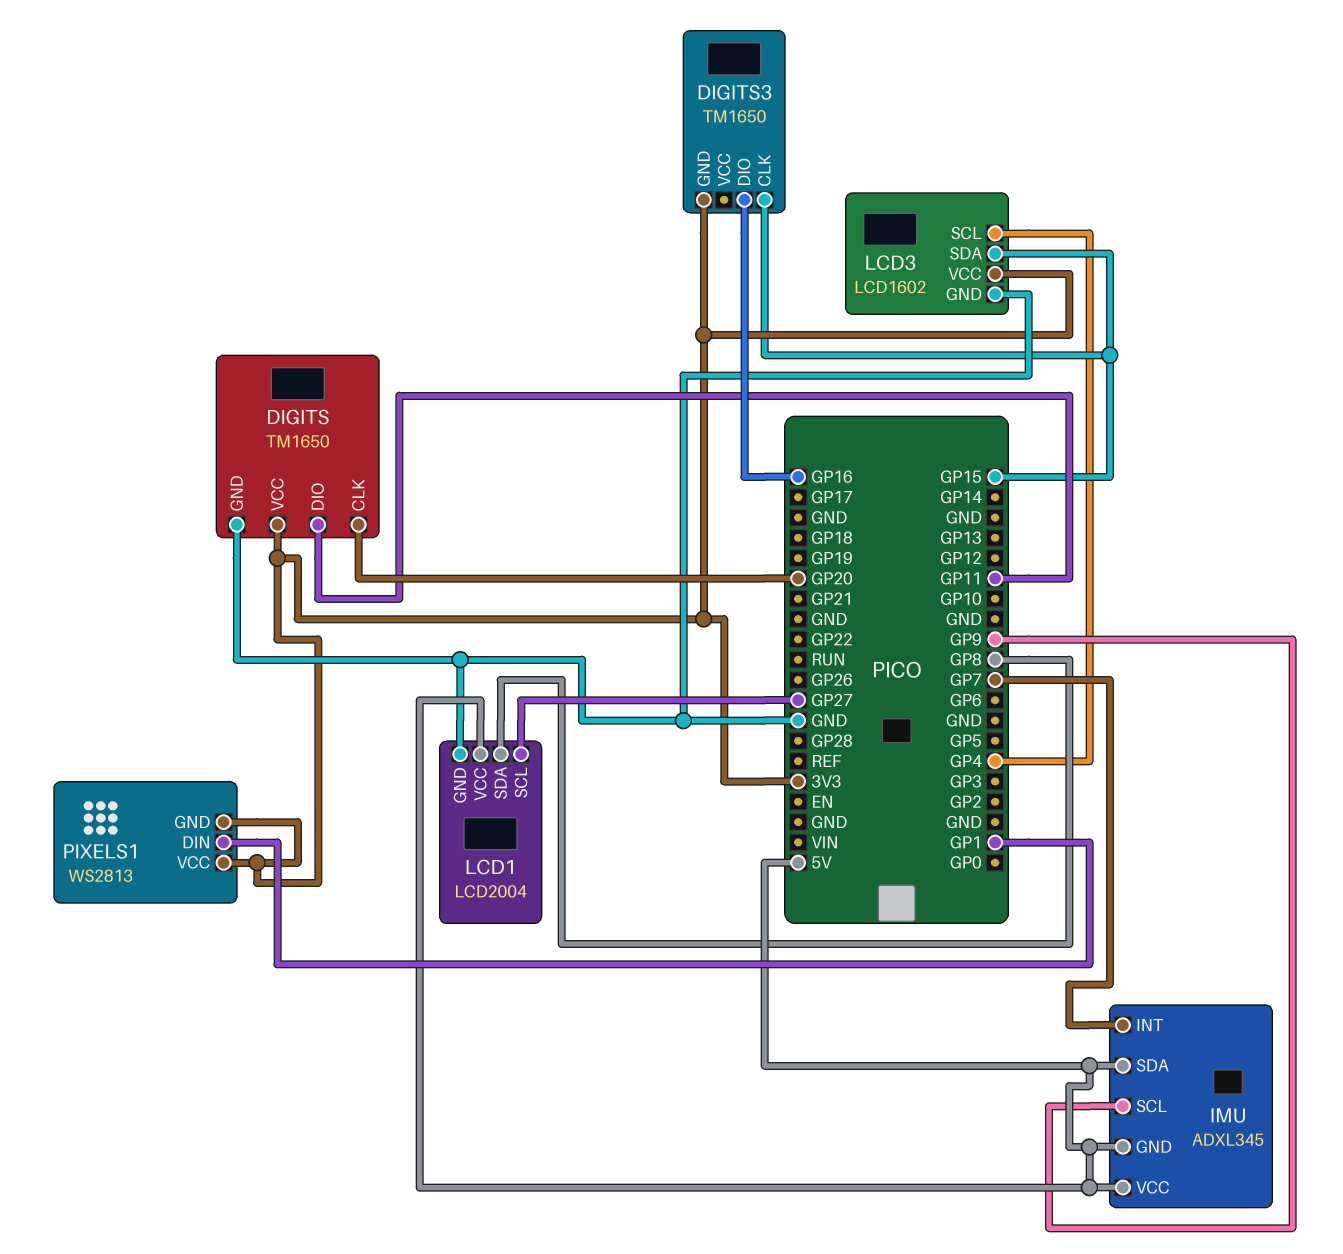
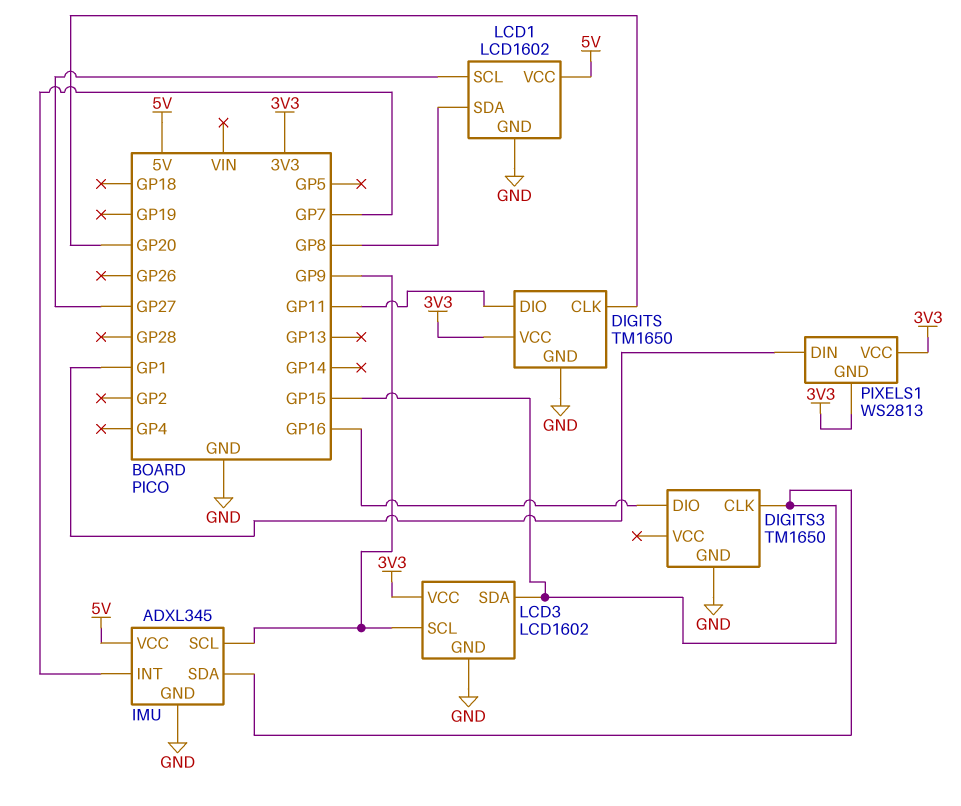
DIGITS3 pin GND: 3V3 -> GND
IMU pin GND: 5V -> GND
IMU pin SDA: 5V -> GP15
LCD1: LCD2004 -> LCD1602
LCD3 pin SCL: GP4 -> GP9

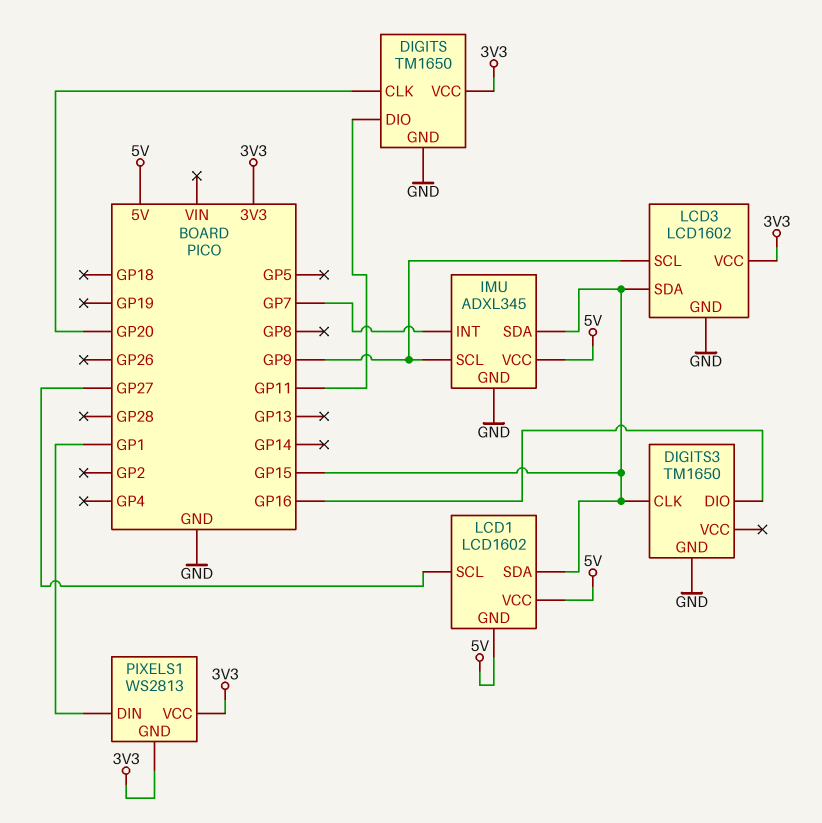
LCD1 pin GND: GND -> 5V
LCD1 pin SDA: GP8 -> GP15

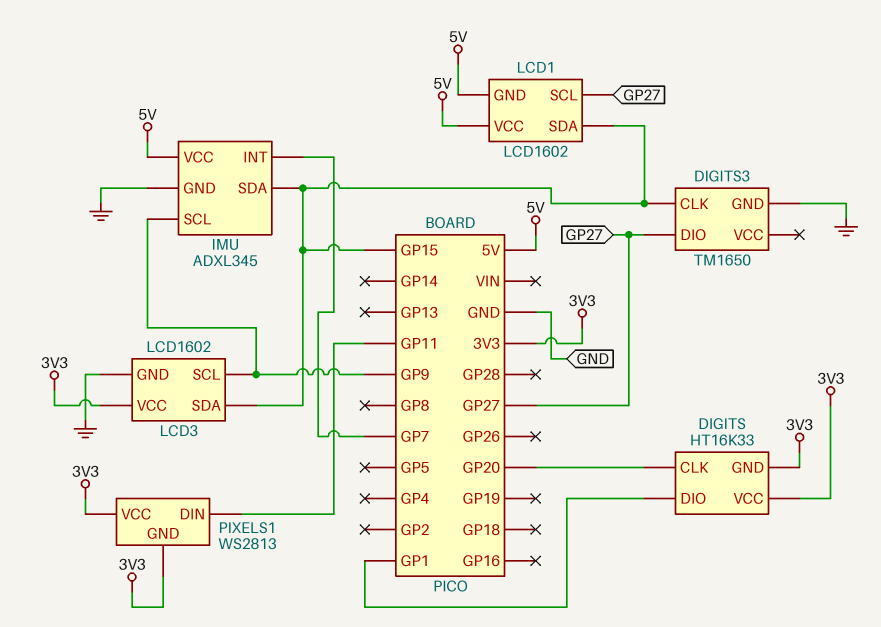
DIGITS: TM1650 -> HT16K33
DIGITS pin DIO: GP11 -> GP1
DIGITS pin GND: GND -> 3V3
DIGITS3 pin DIO: GP16 -> GP27
PIXELS1 pin DIN: GP1 -> GP11

